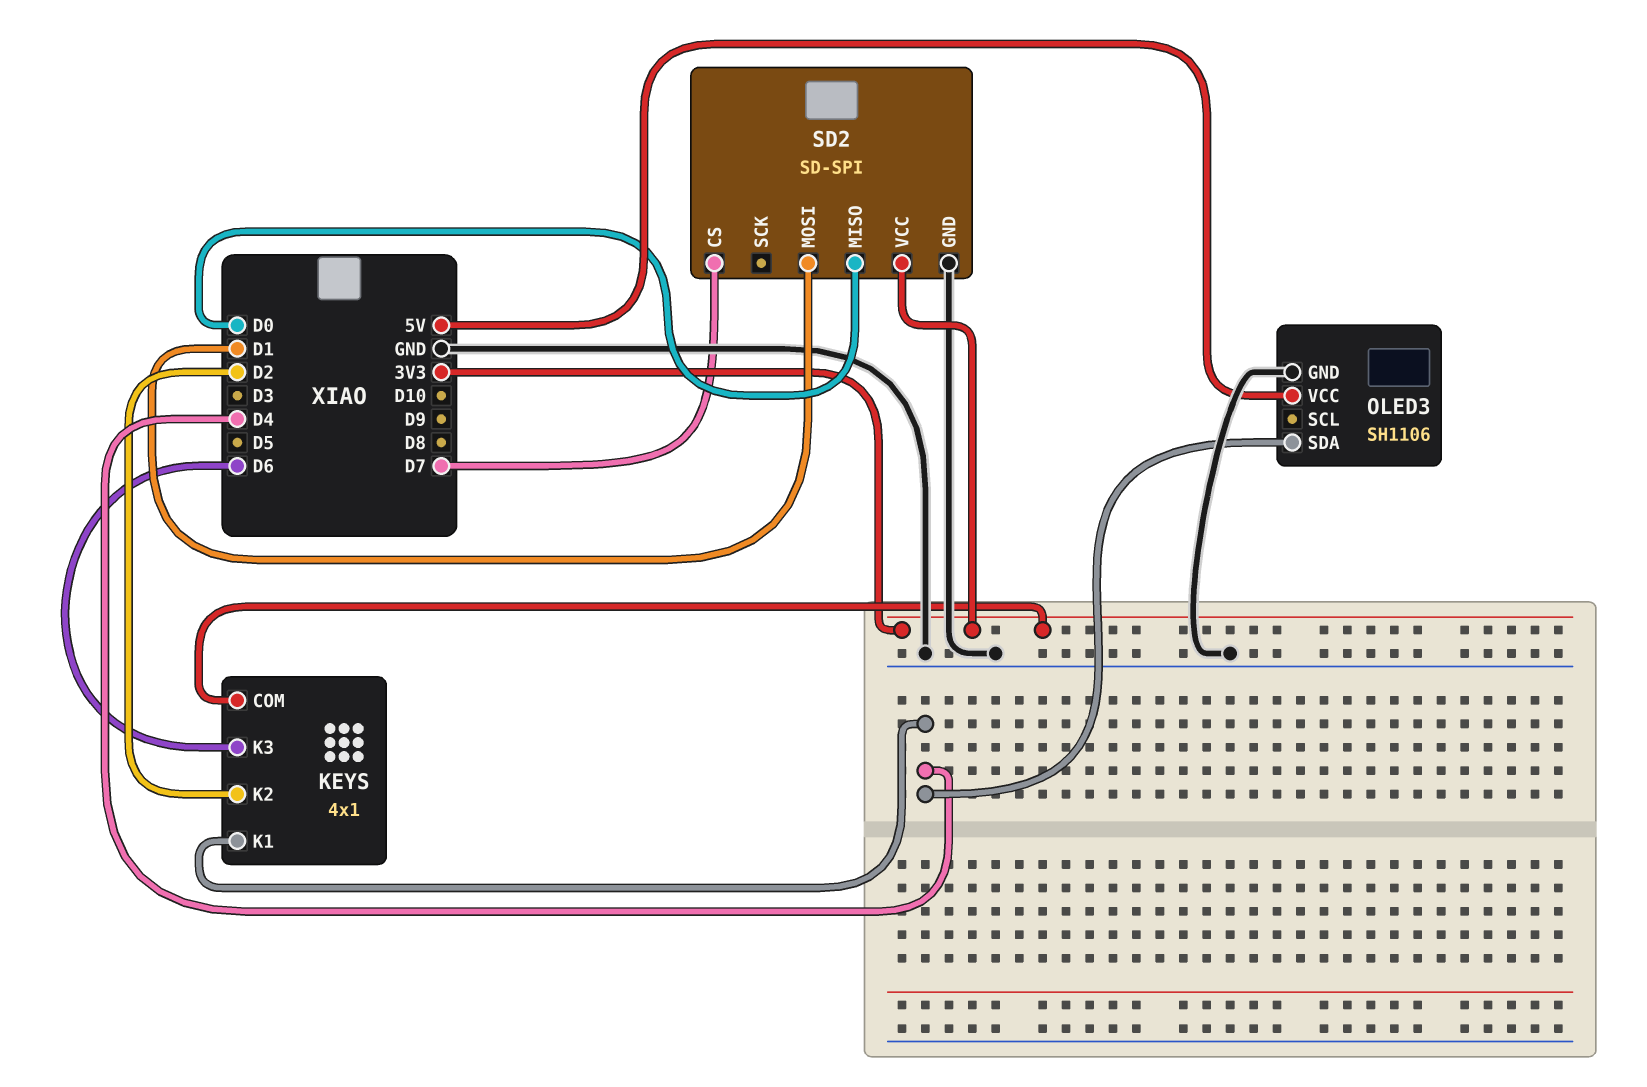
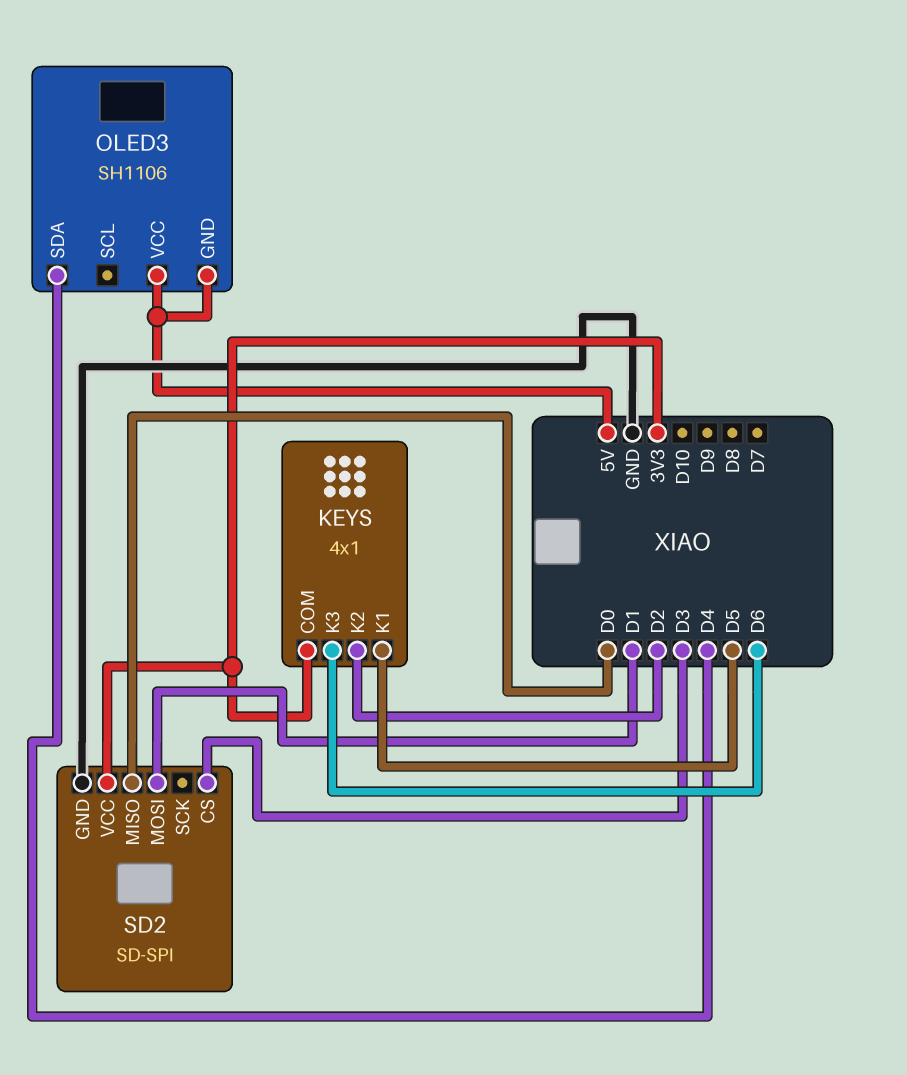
KEYS pin K1: D4 -> D5
OLED3 pin GND: GND -> 5V
SD2 pin CS: D7 -> D3

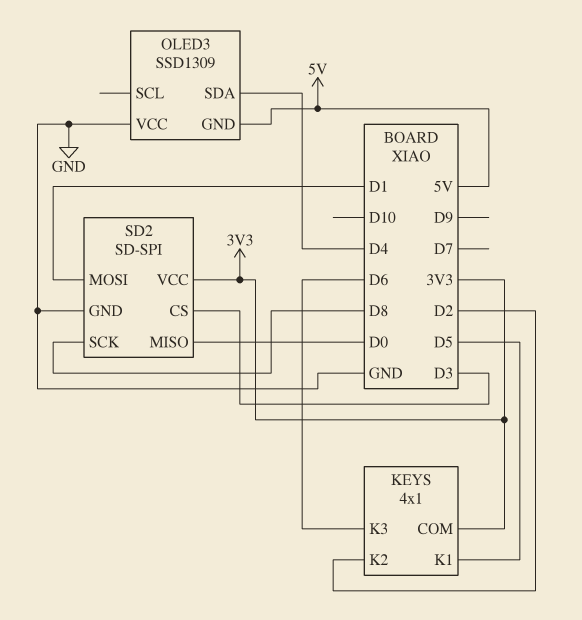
OLED3: SH1106 -> SSD1309
OLED3 pin VCC: 5V -> GND
SD2 pin SCK: none -> D8

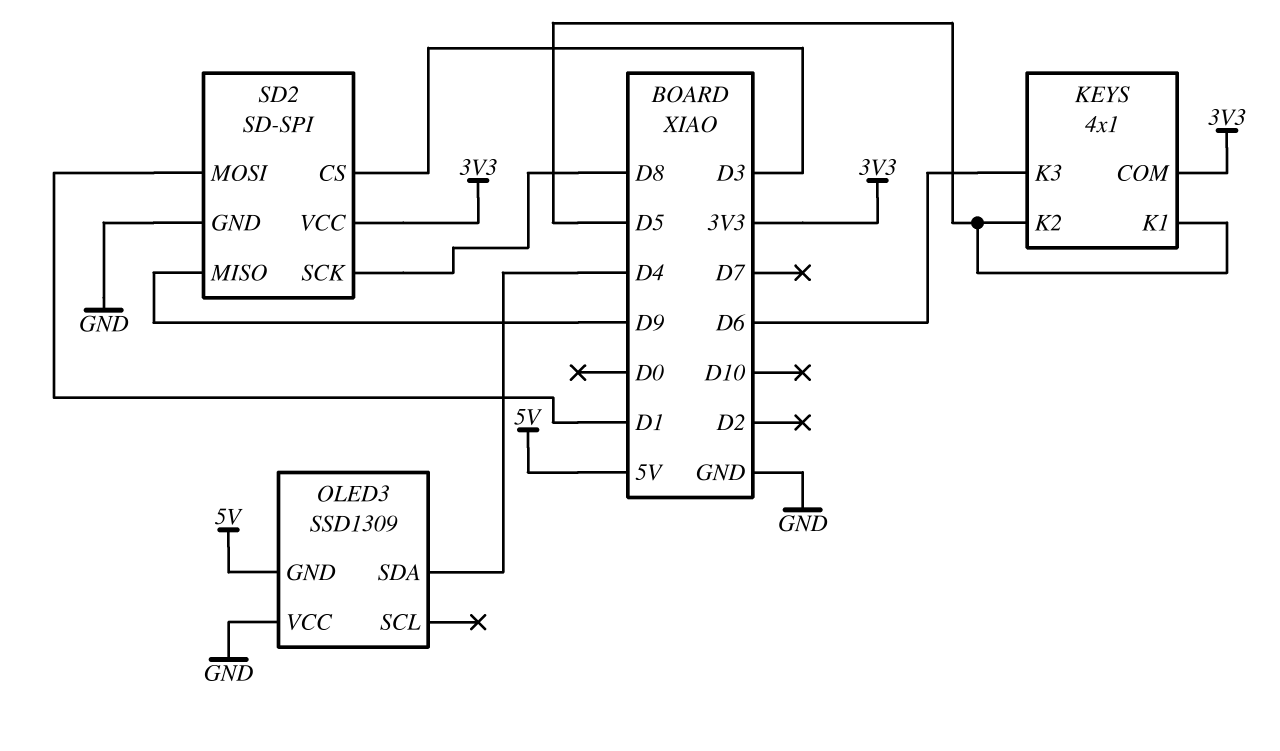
KEYS pin K2: D2 -> D5
SD2 pin MISO: D0 -> D9

